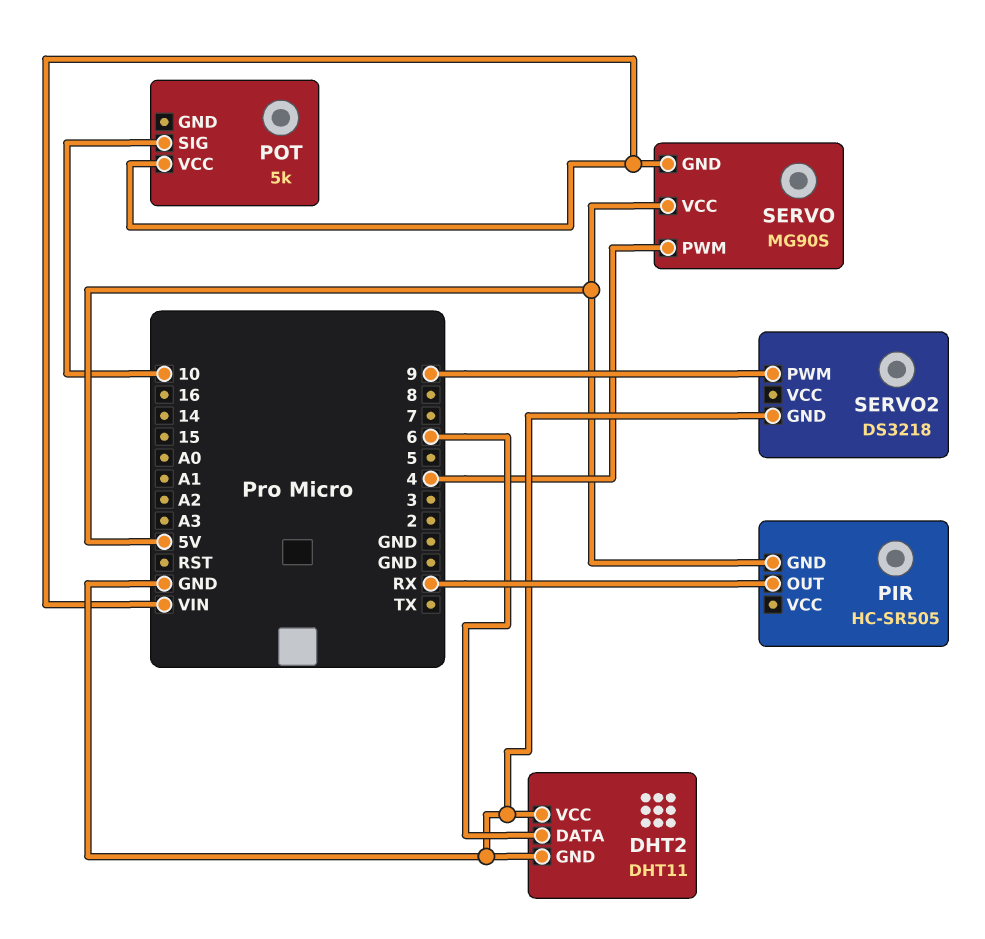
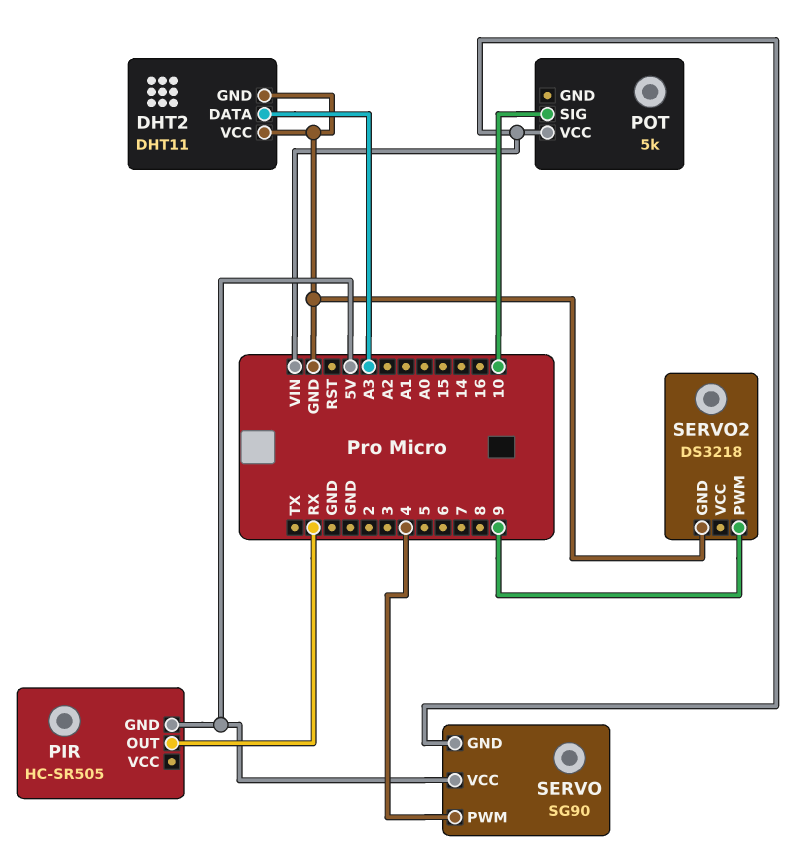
DHT2 pin DATA: 6 -> A3
SERVO: MG90S -> SG90

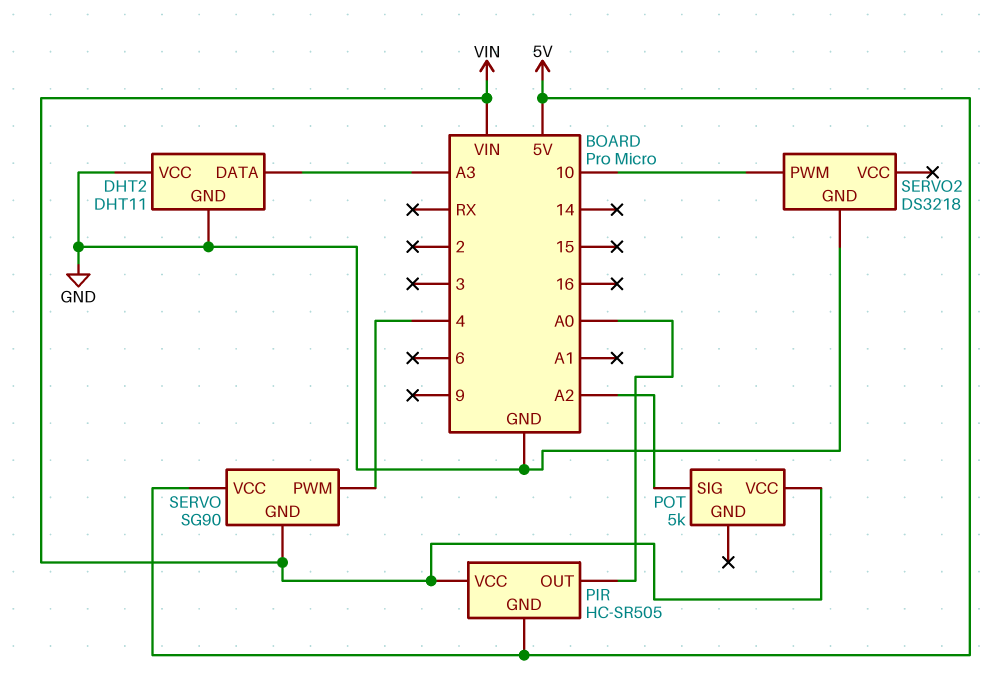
PIR pin OUT: RX -> A0
PIR pin VCC: none -> VIN
POT pin SIG: 10 -> A2
SERVO2 pin PWM: 9 -> 10

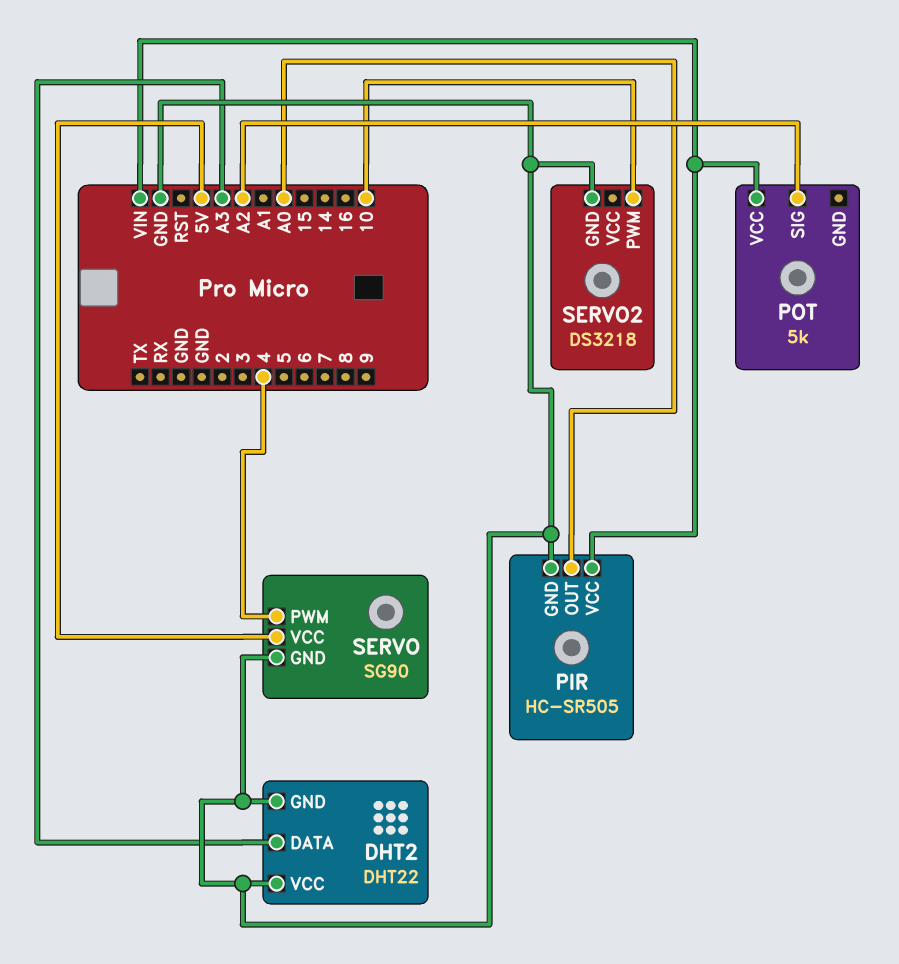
DHT2: DHT11 -> DHT22
PIR pin GND: 5V -> GND
SERVO pin GND: VIN -> GND

